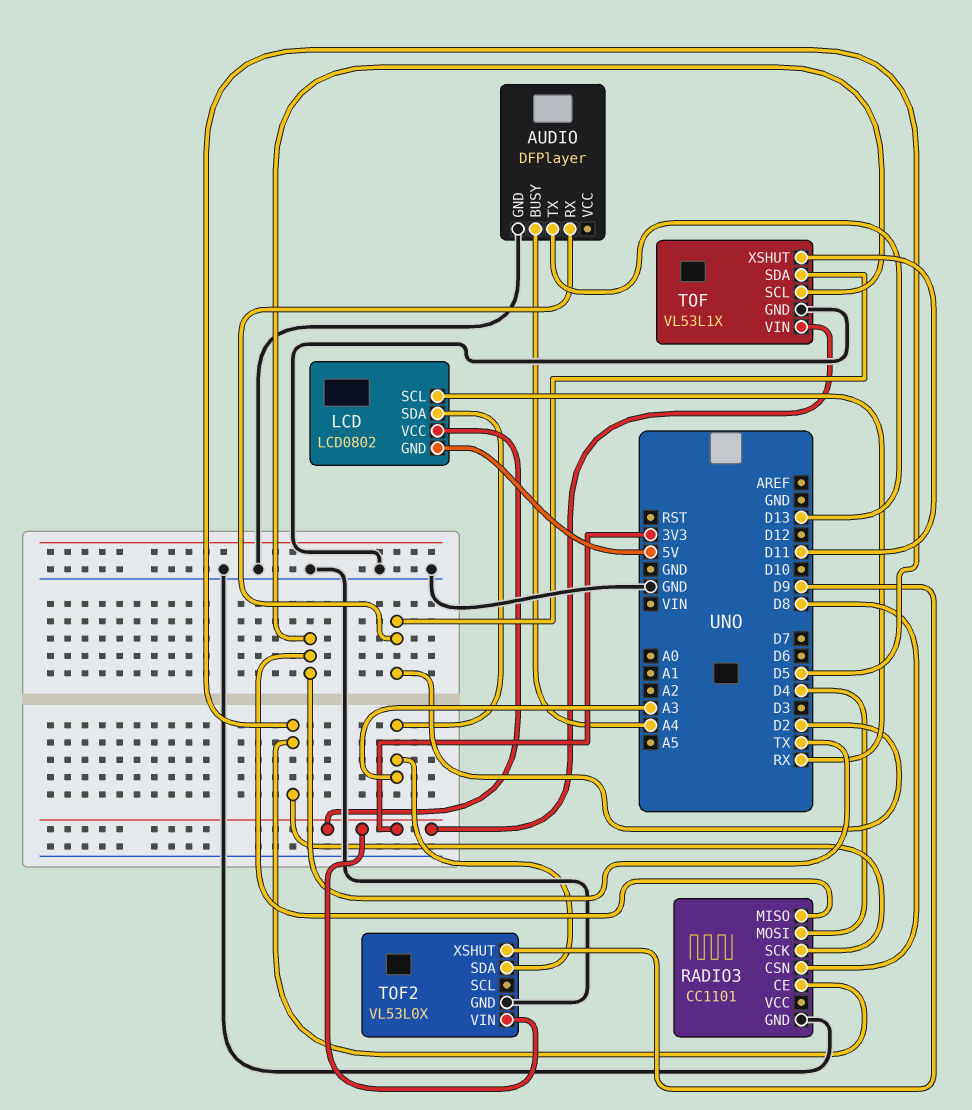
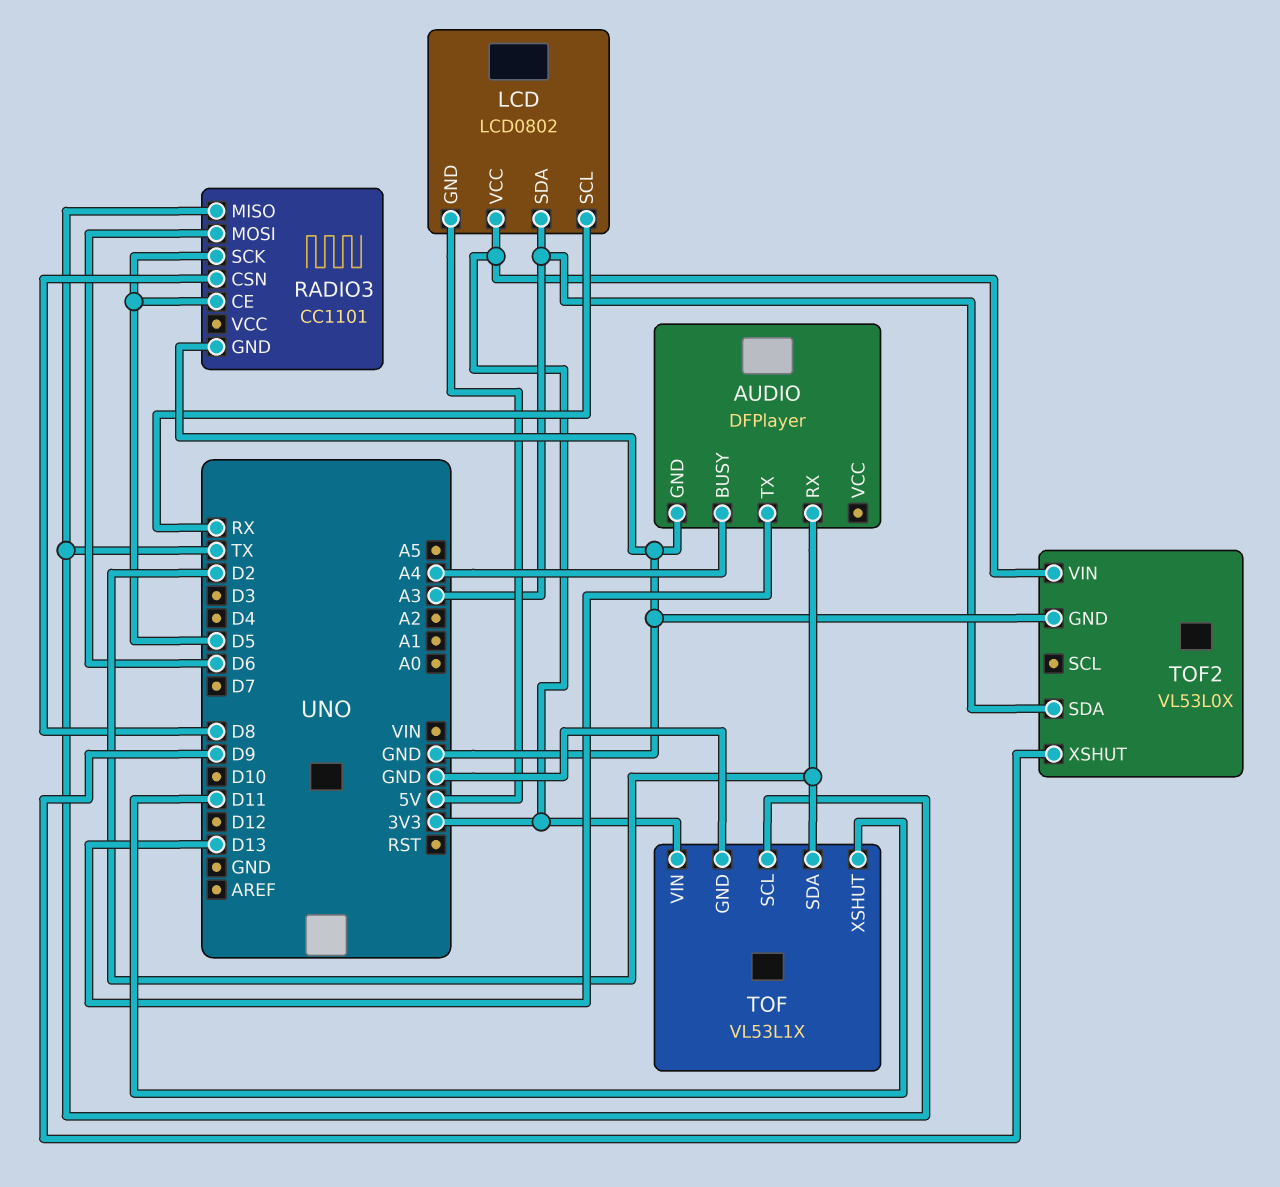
RADIO3 pin MOSI: D4 -> D6

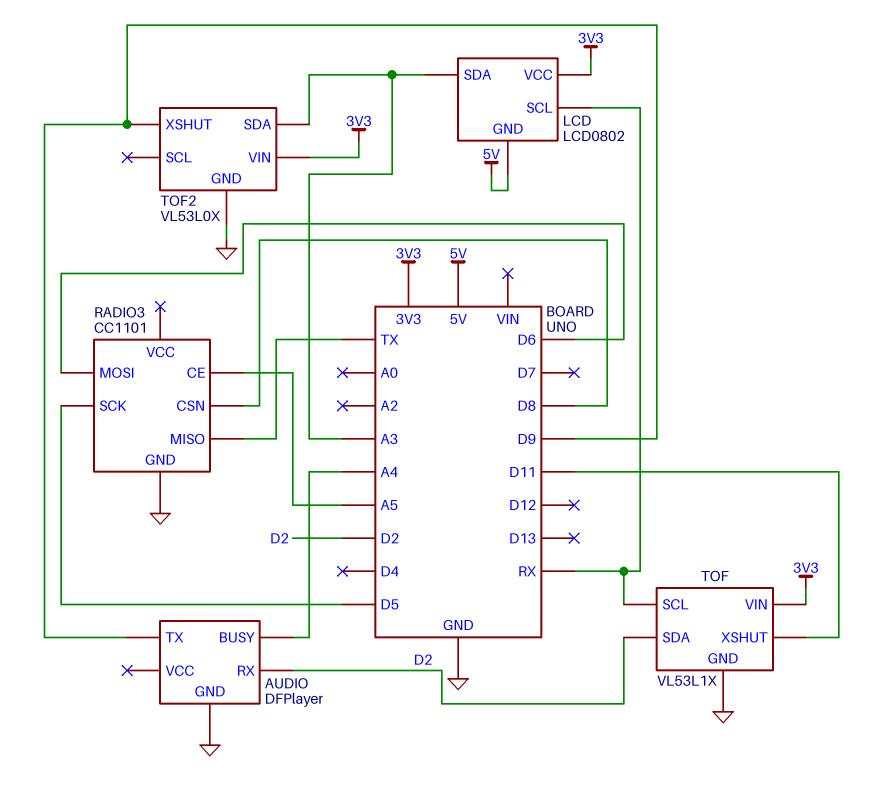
AUDIO pin TX: D13 -> D9
RADIO3 pin CE: D5 -> A5
TOF pin SCL: TX -> RX

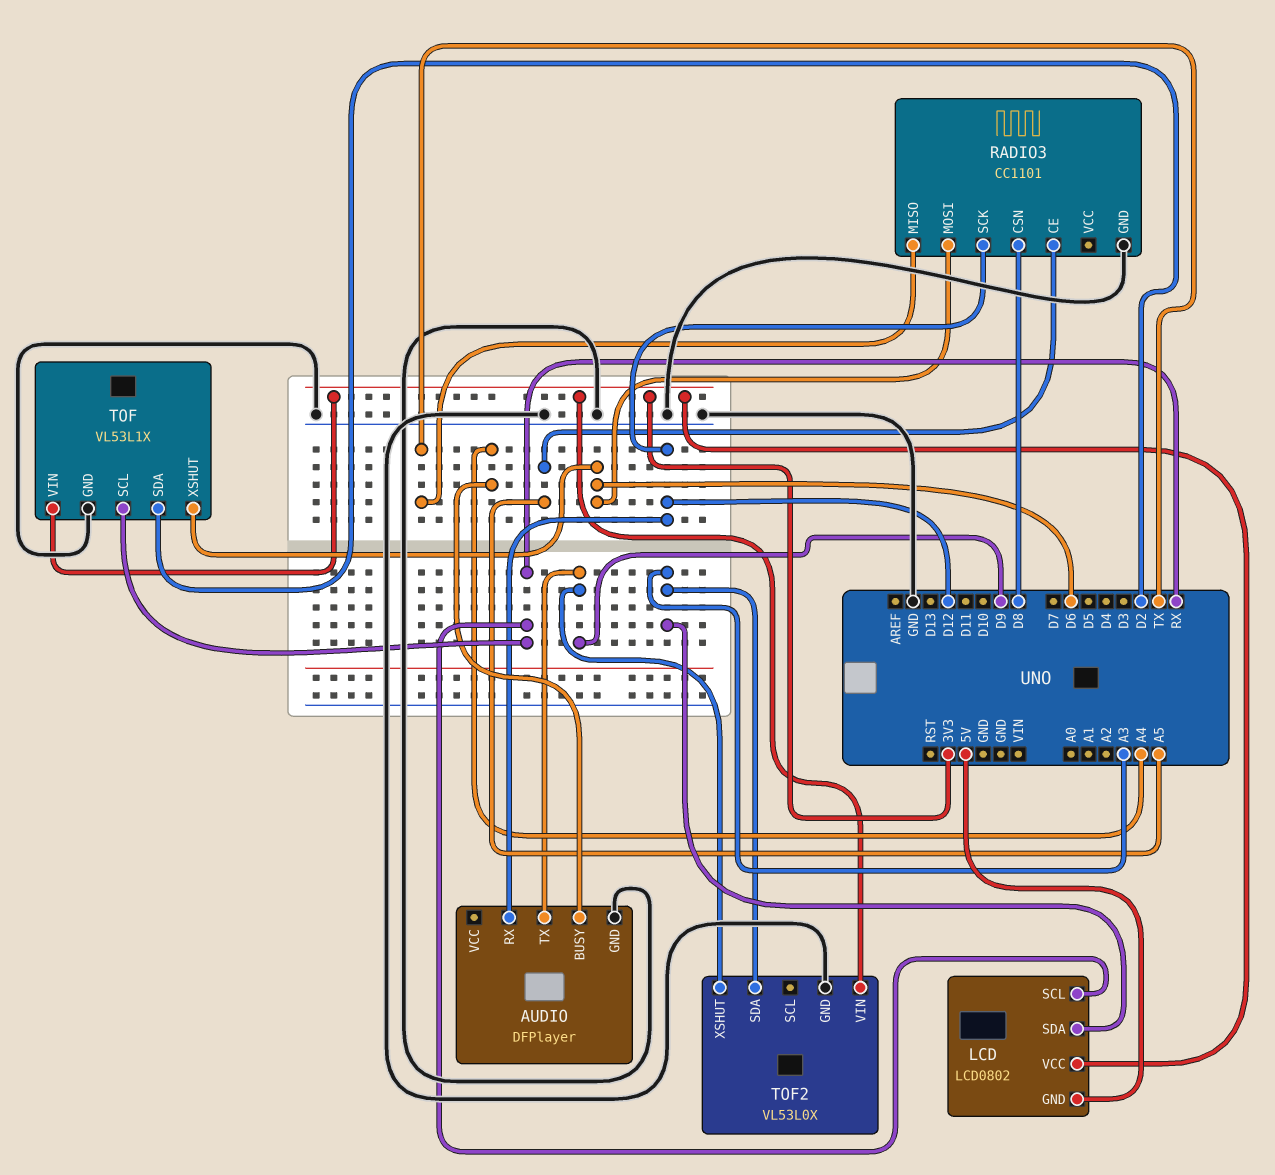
AUDIO pin RX: D2 -> D12
RADIO3 pin SCK: D5 -> D12
TOF pin XSHUT: D11 -> D6

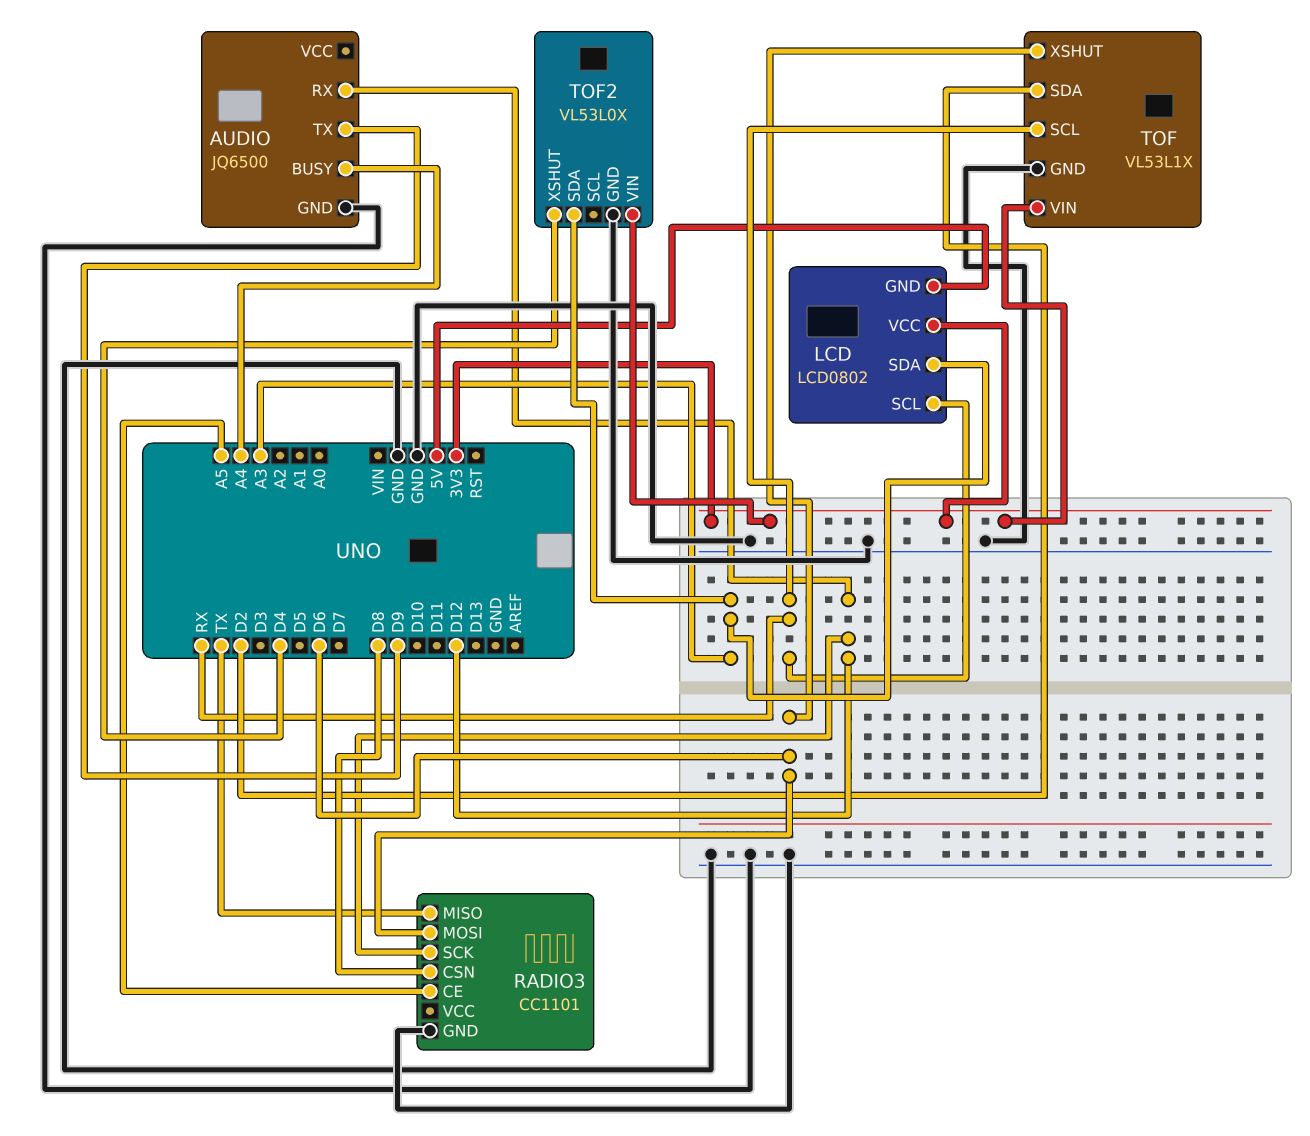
AUDIO: DFPlayer -> JQ6500
TOF2 pin XSHUT: D9 -> D4

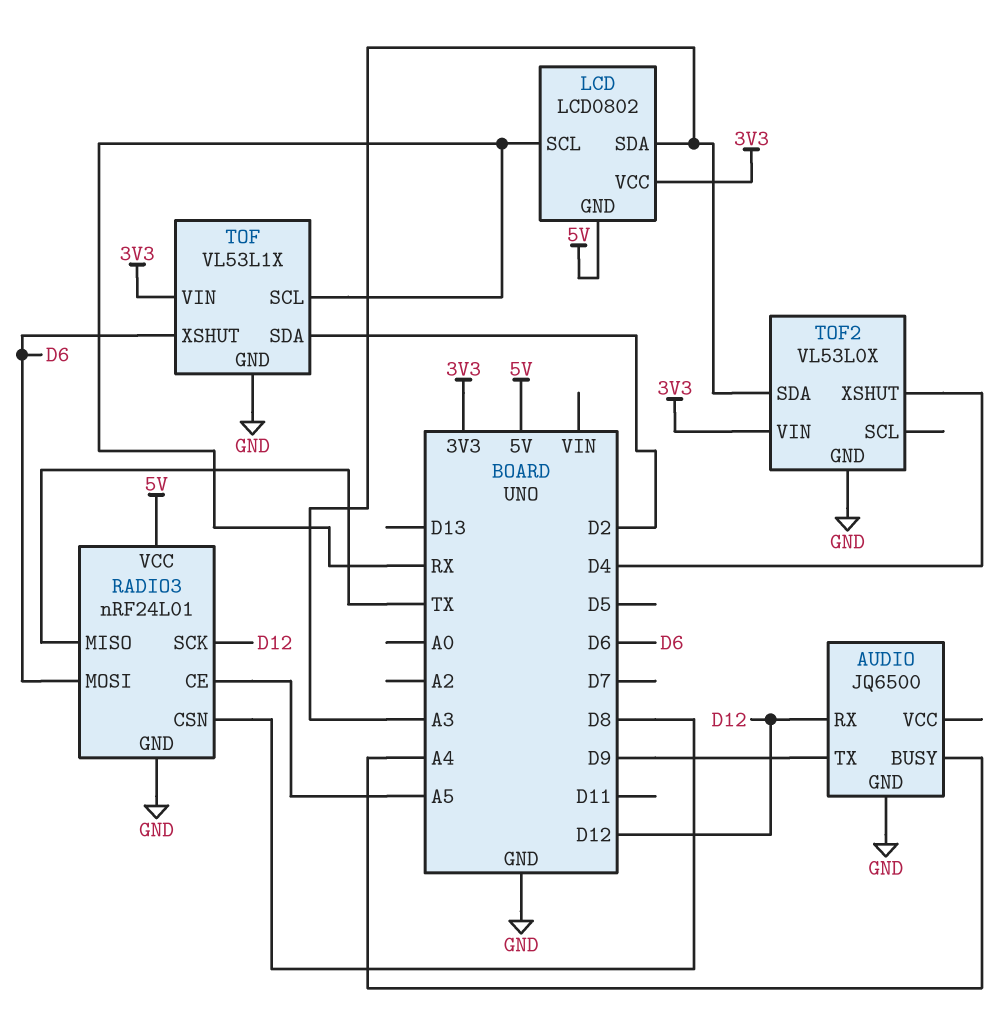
RADIO3: CC1101 -> nRF24L01
RADIO3 pin VCC: none -> 5V

